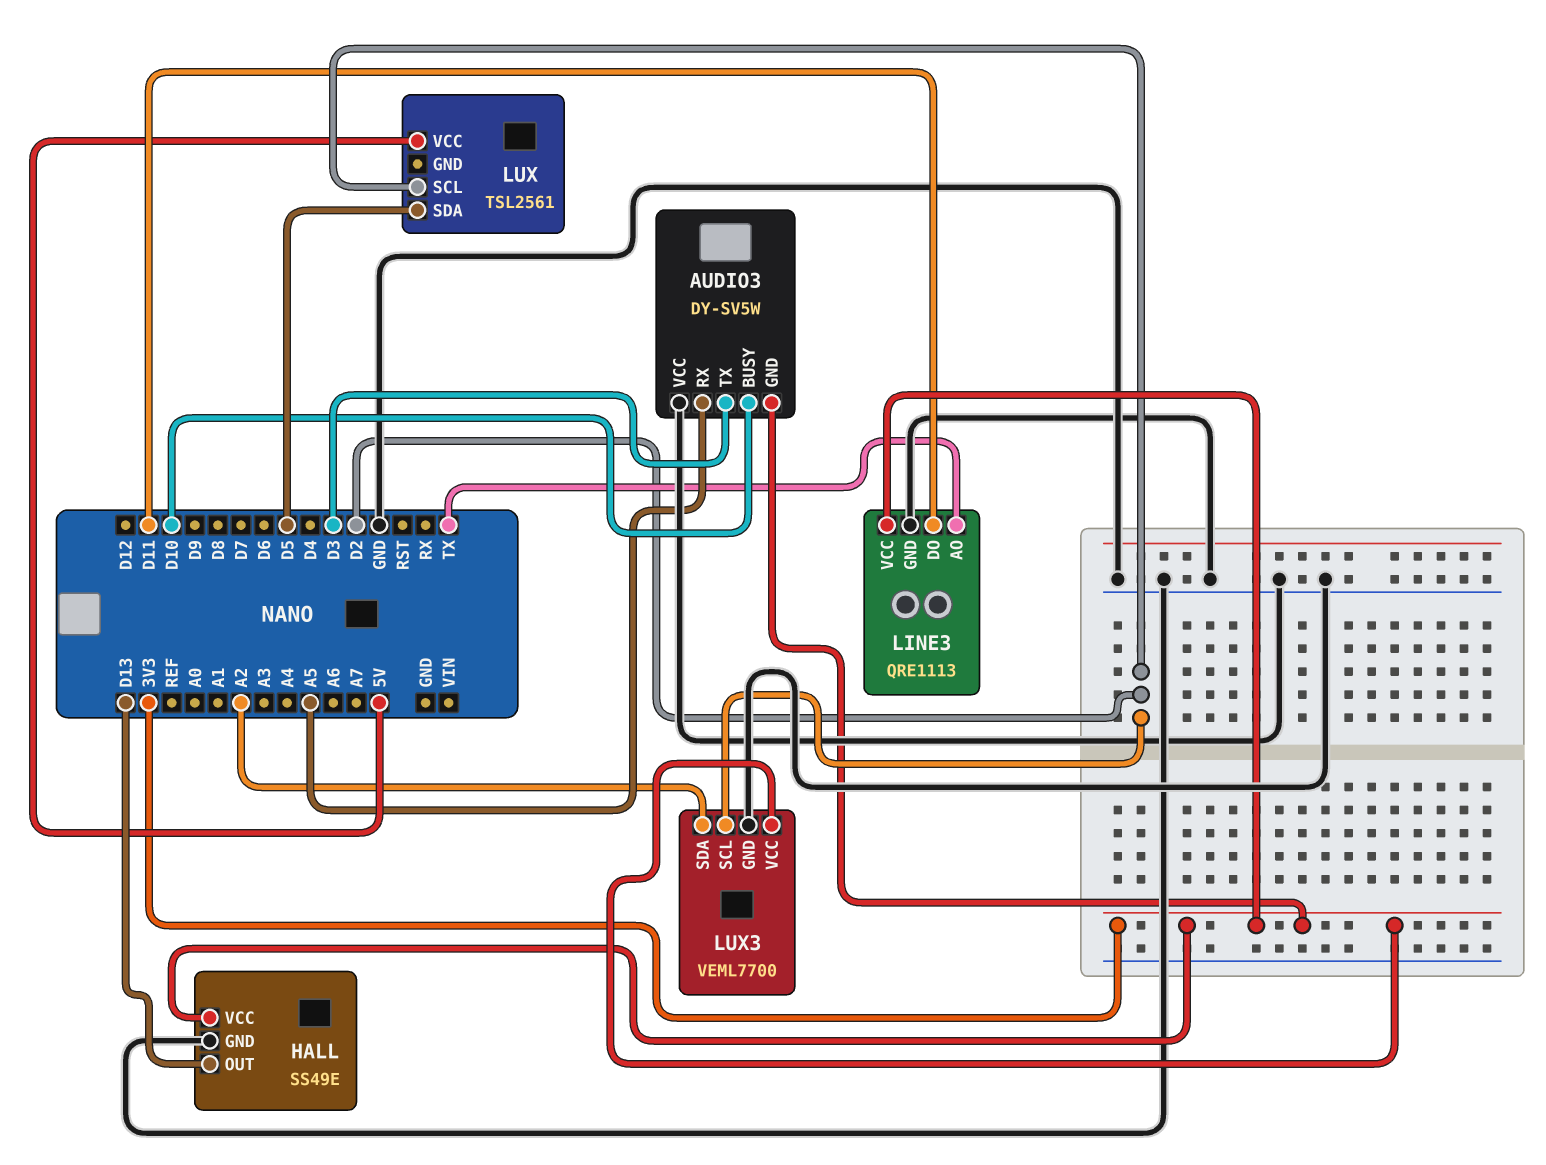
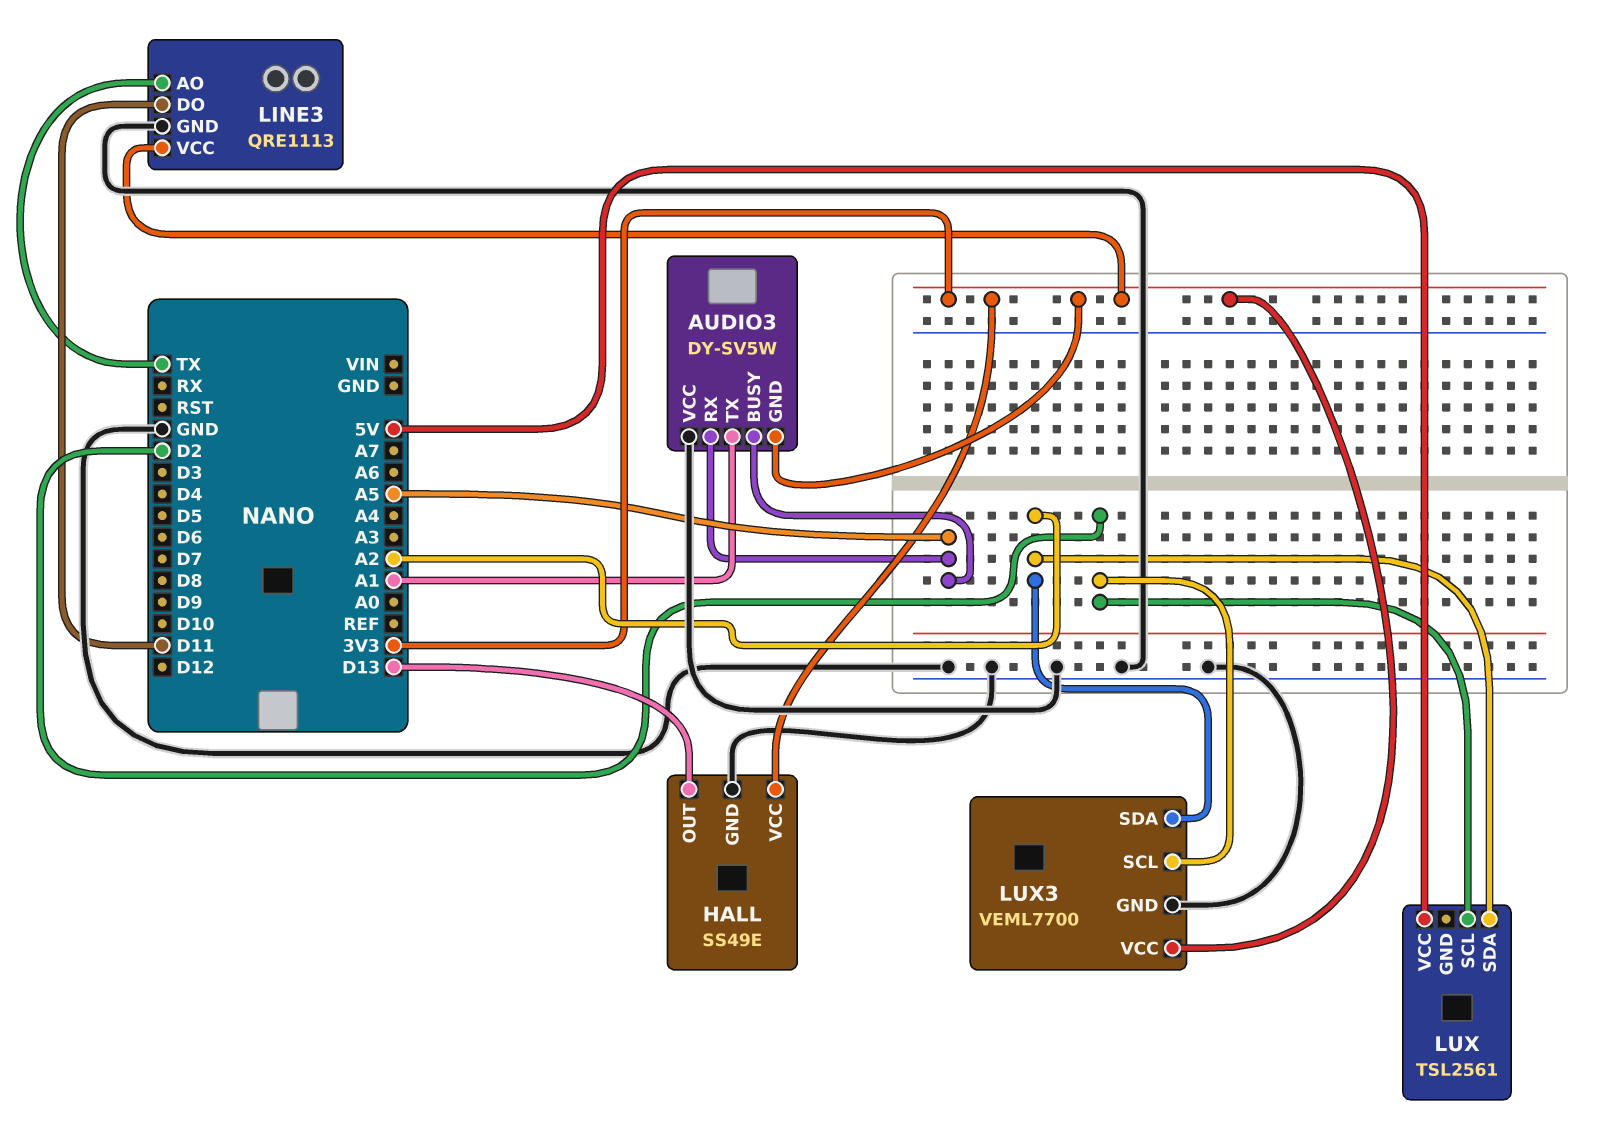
AUDIO3 pin BUSY: D10 -> A5
AUDIO3 pin TX: D3 -> A1
LUX pin SDA: D5 -> A2

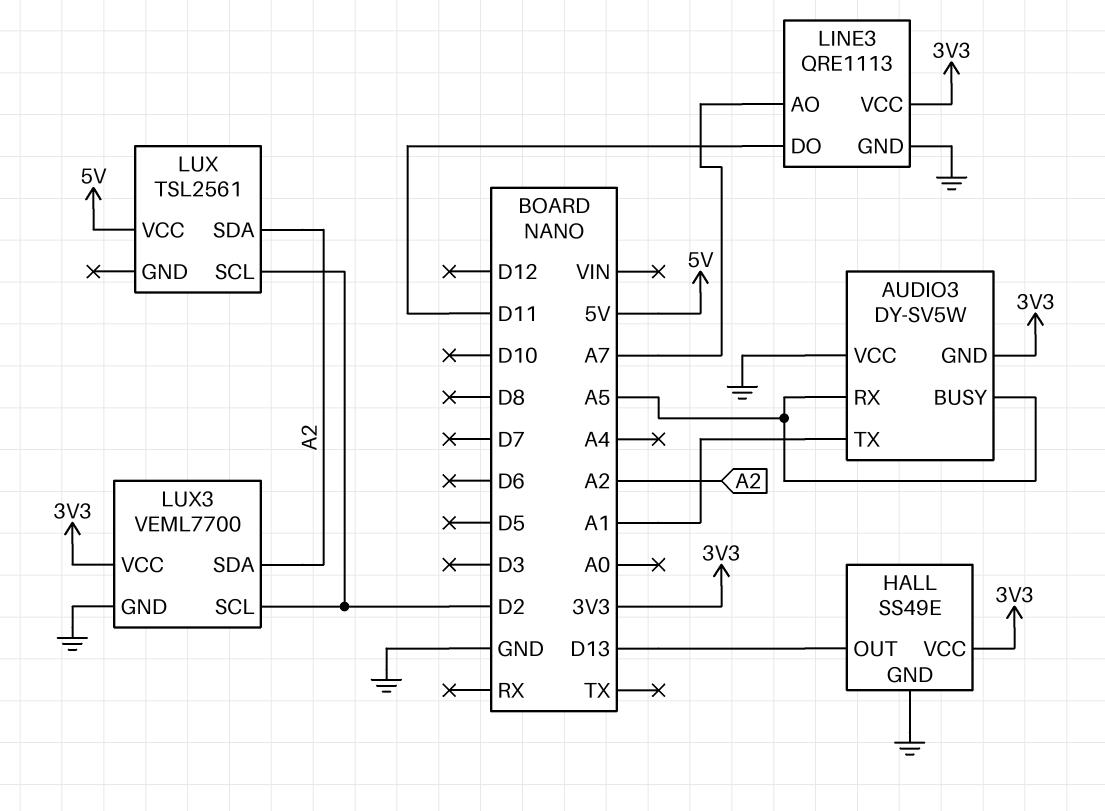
LINE3 pin AO: TX -> A7

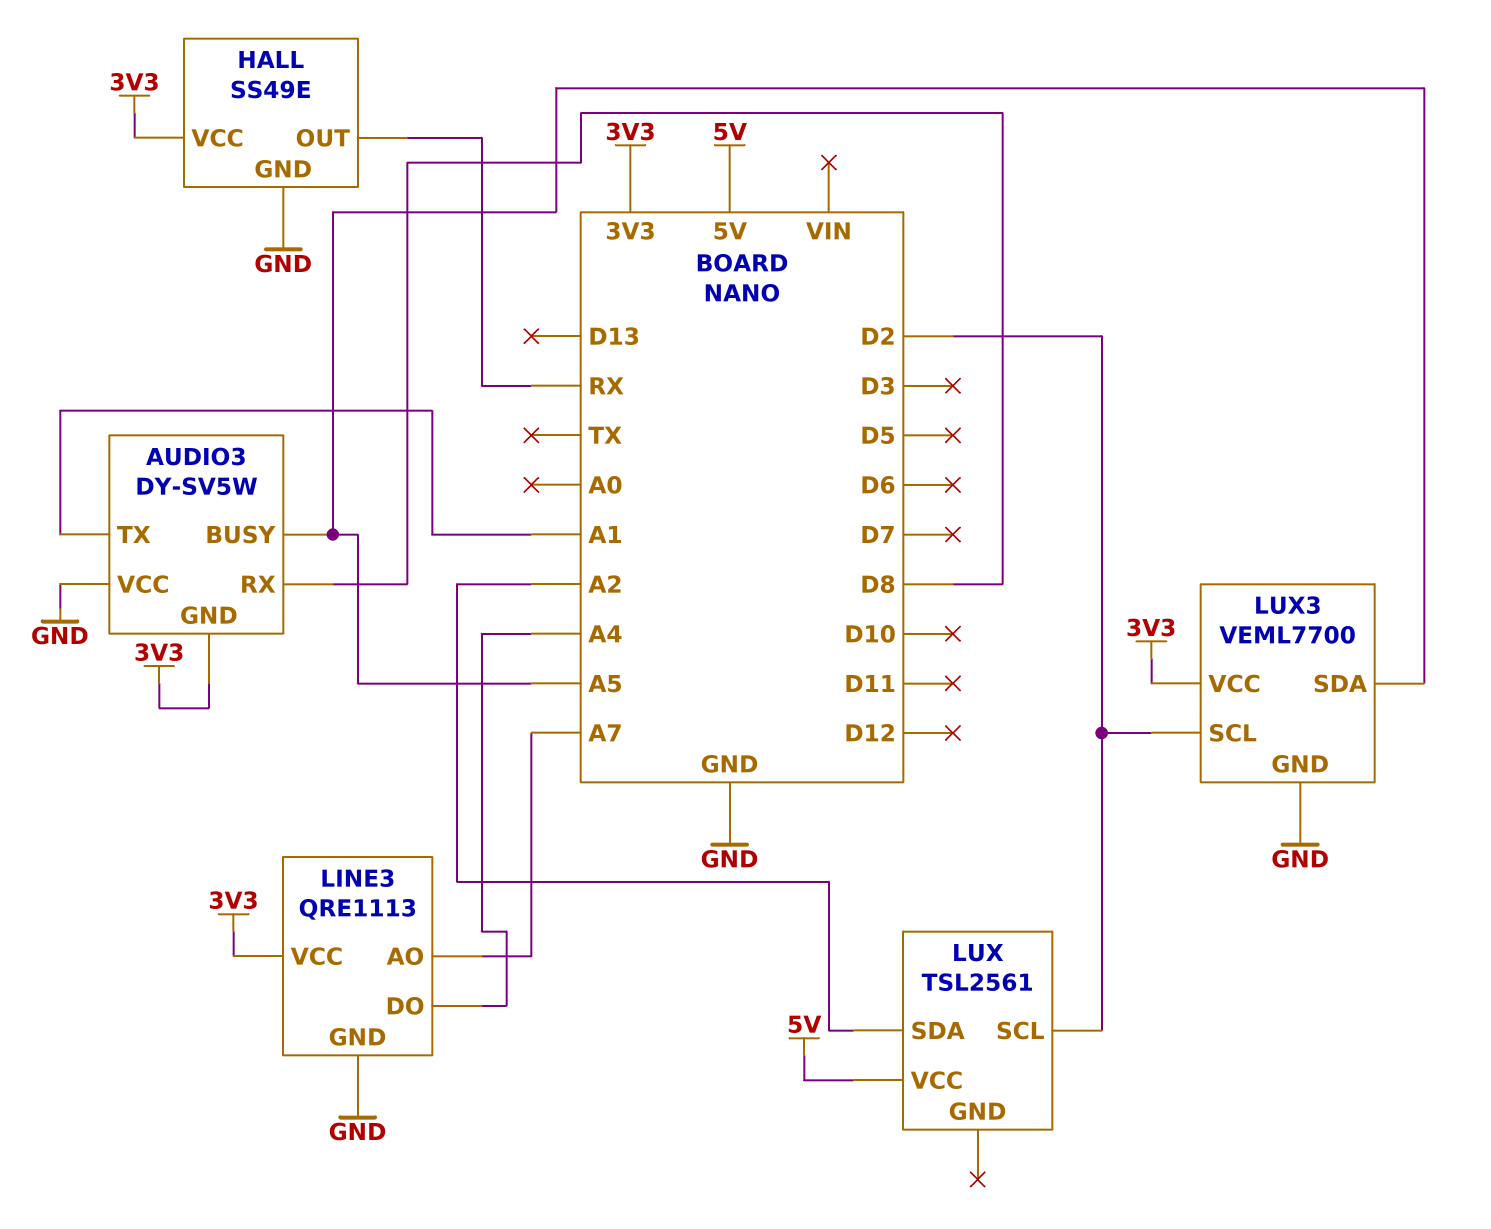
AUDIO3 pin RX: A5 -> D8
HALL pin OUT: D13 -> RX
LINE3 pin DO: D11 -> A4
LUX3 pin SDA: A2 -> A5

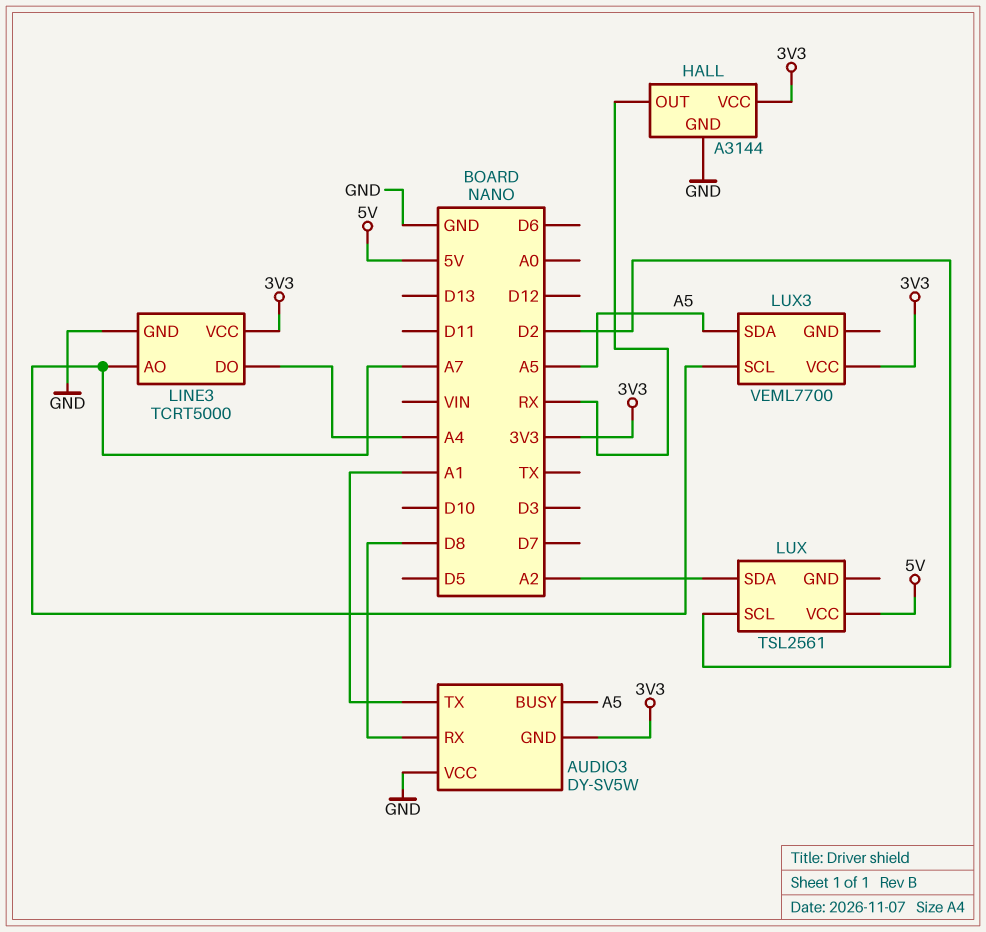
HALL: SS49E -> A3144
LINE3: QRE1113 -> TCRT5000
LUX3 pin GND: GND -> none
LUX3 pin SCL: D2 -> A7

